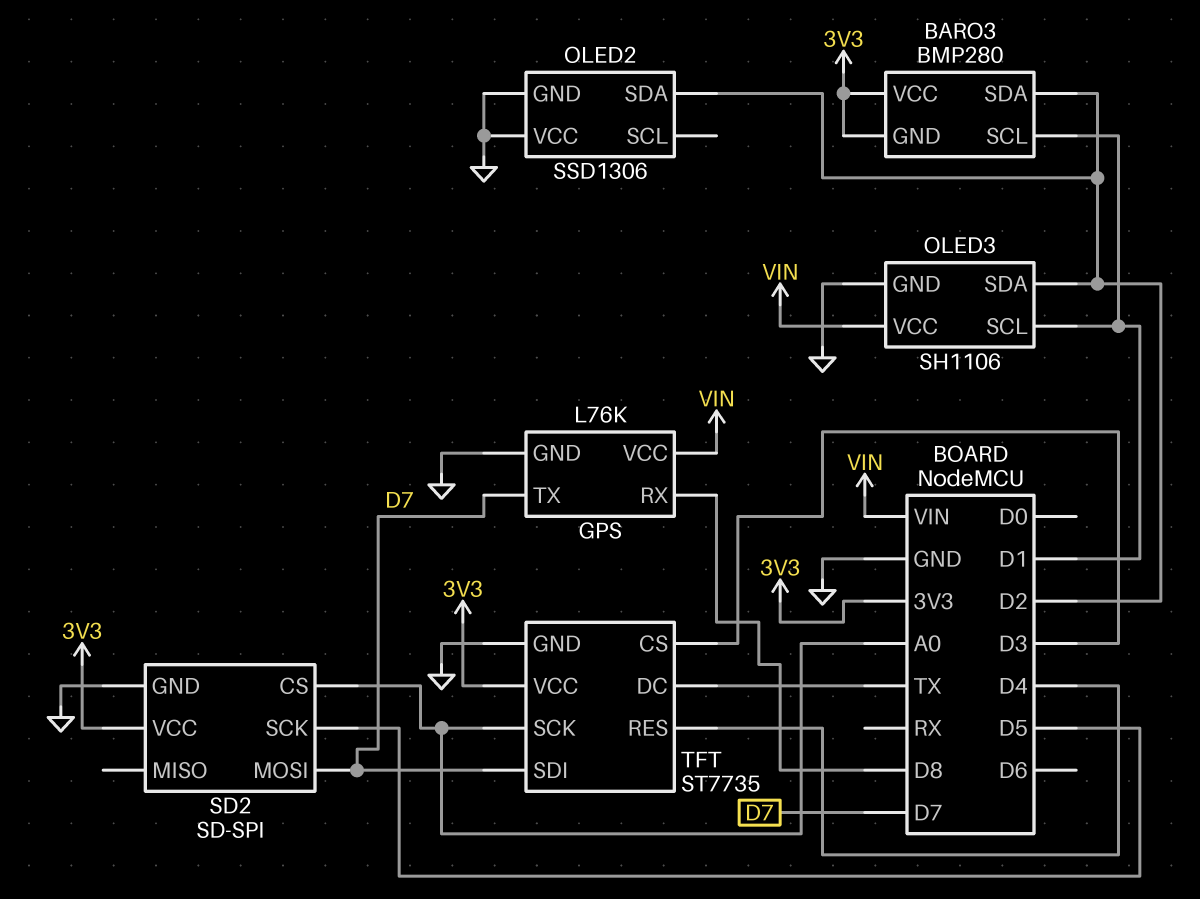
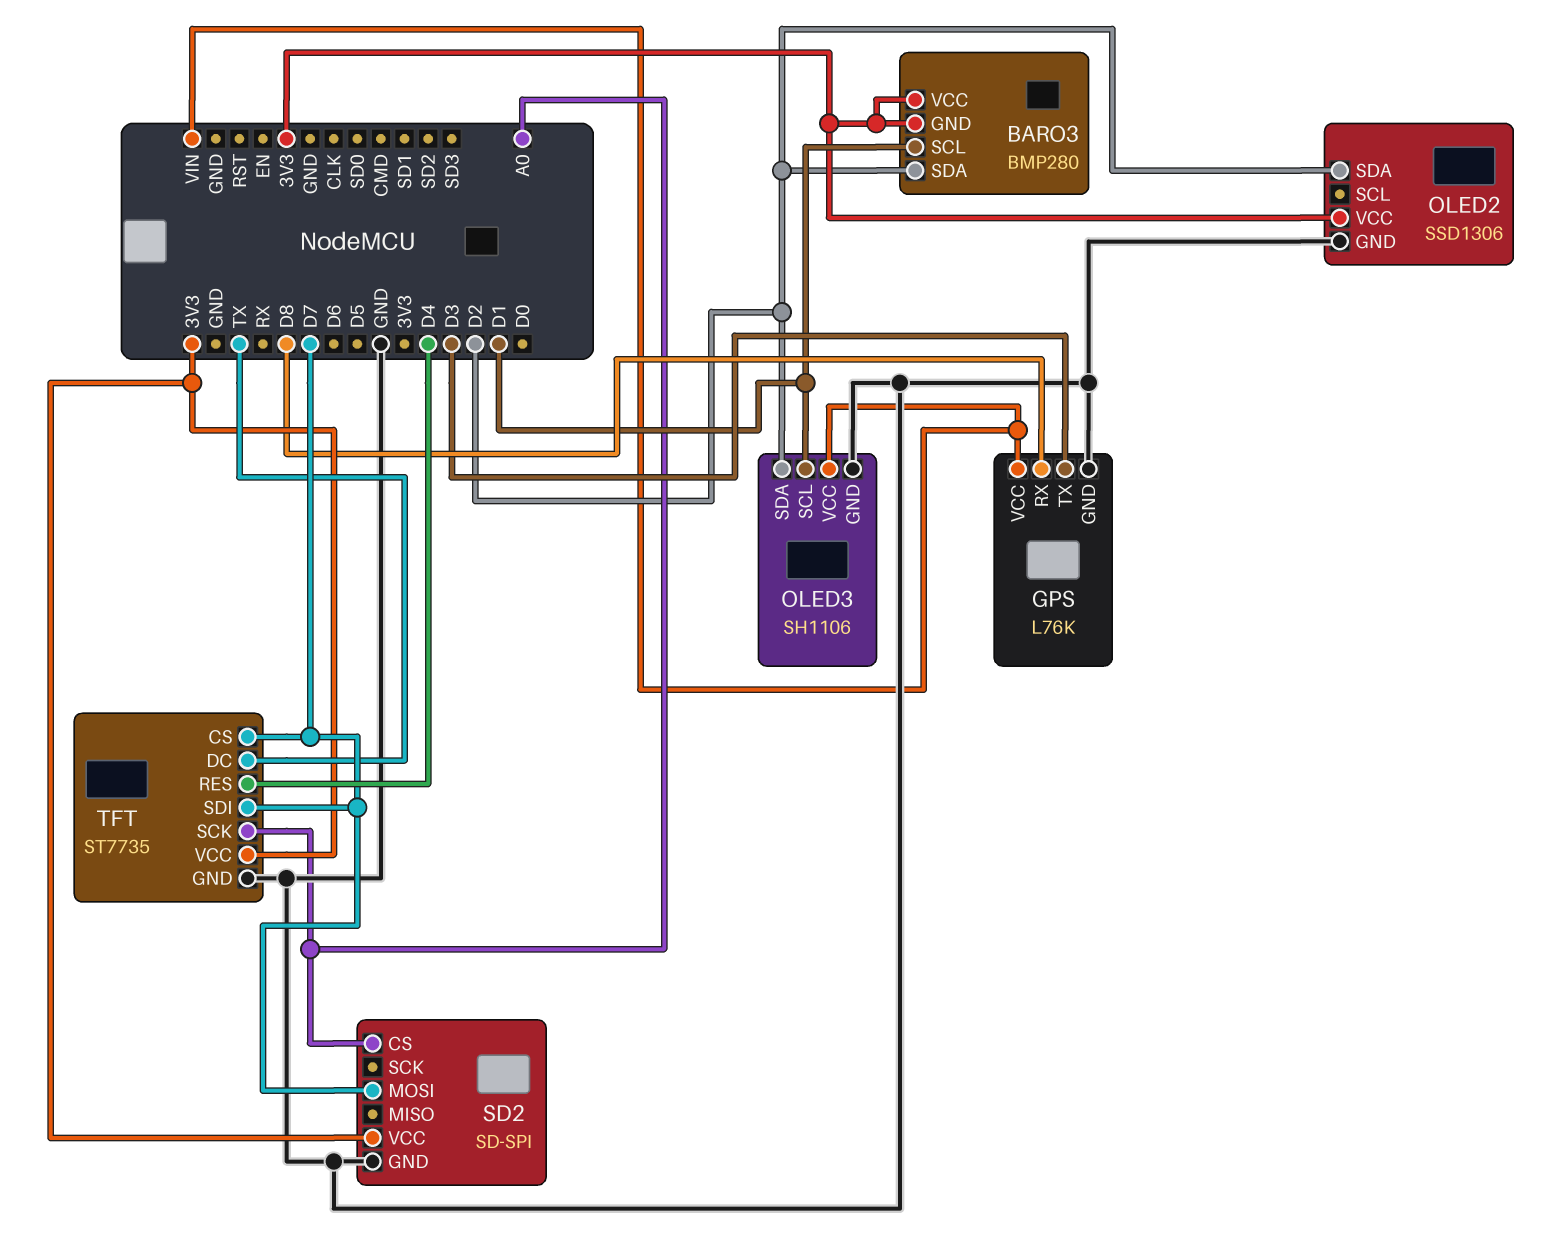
GPS pin TX: D7 -> D3
OLED2 pin VCC: GND -> 3V3
SD2 pin SCK: D5 -> none
TFT pin CS: D3 -> D7

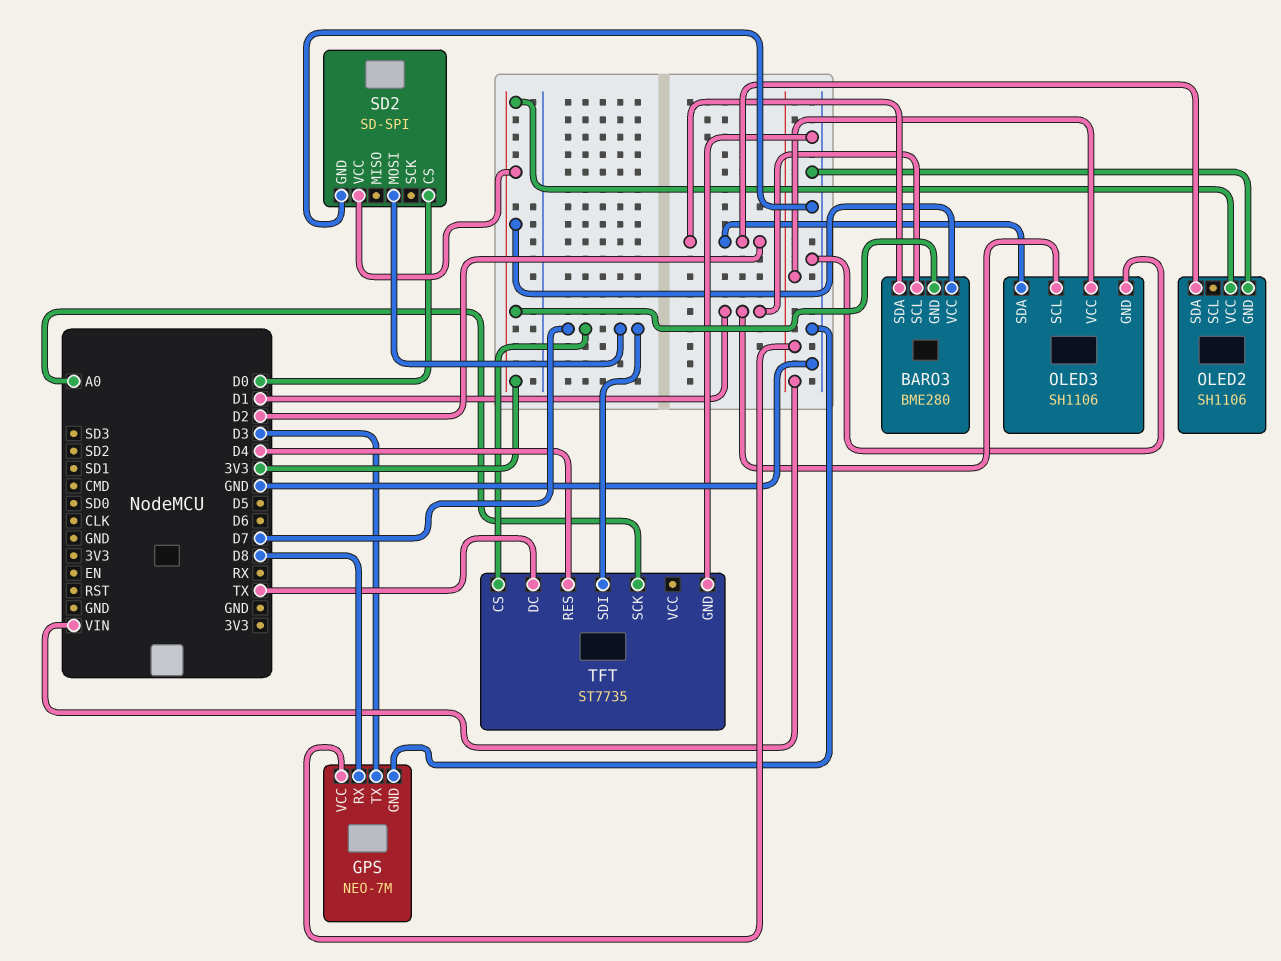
BARO3: BMP280 -> BME280
GPS: L76K -> NEO-7M
OLED2: SSD1306 -> SH1106
SD2 pin CS: A0 -> D0
TFT pin VCC: 3V3 -> none

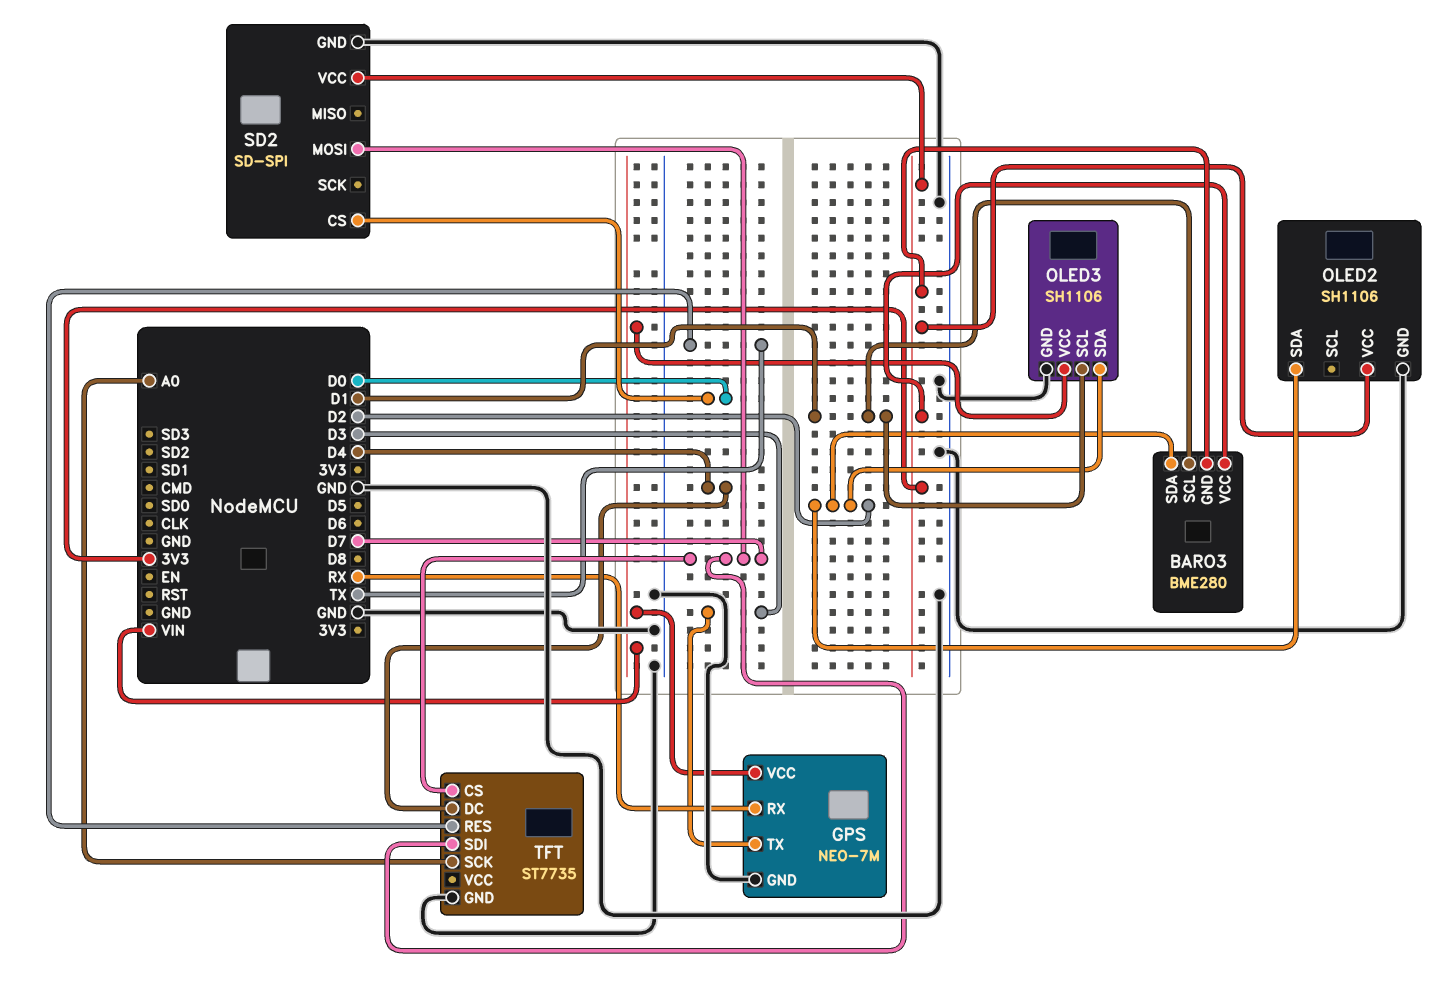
GPS pin RX: D8 -> RX
TFT pin DC: TX -> D4
TFT pin RES: D4 -> TX

